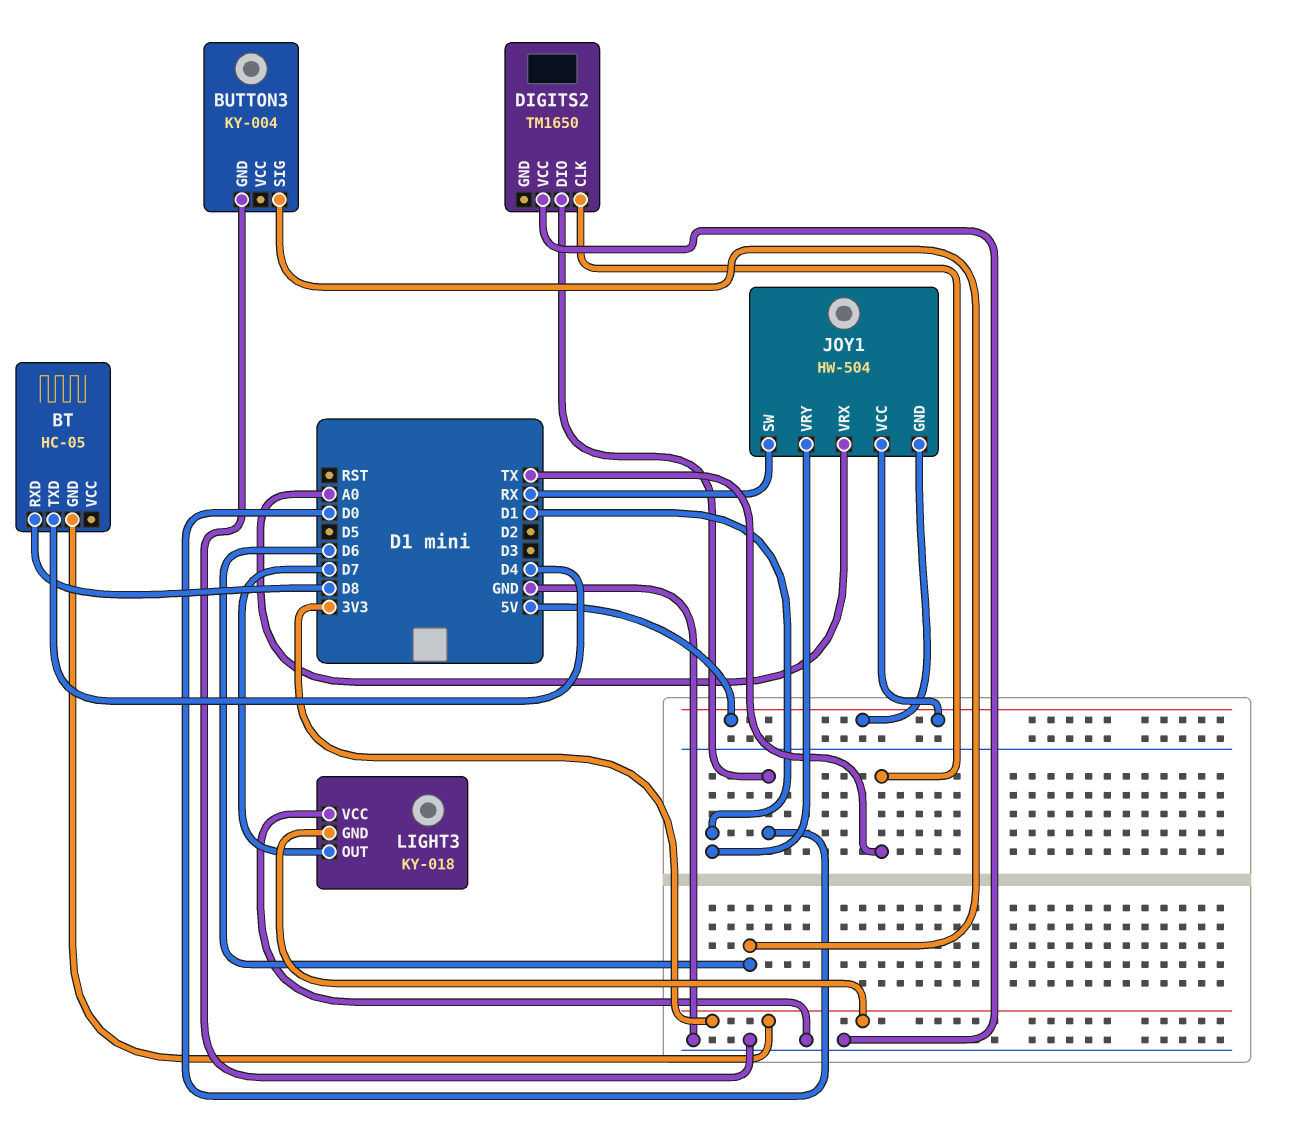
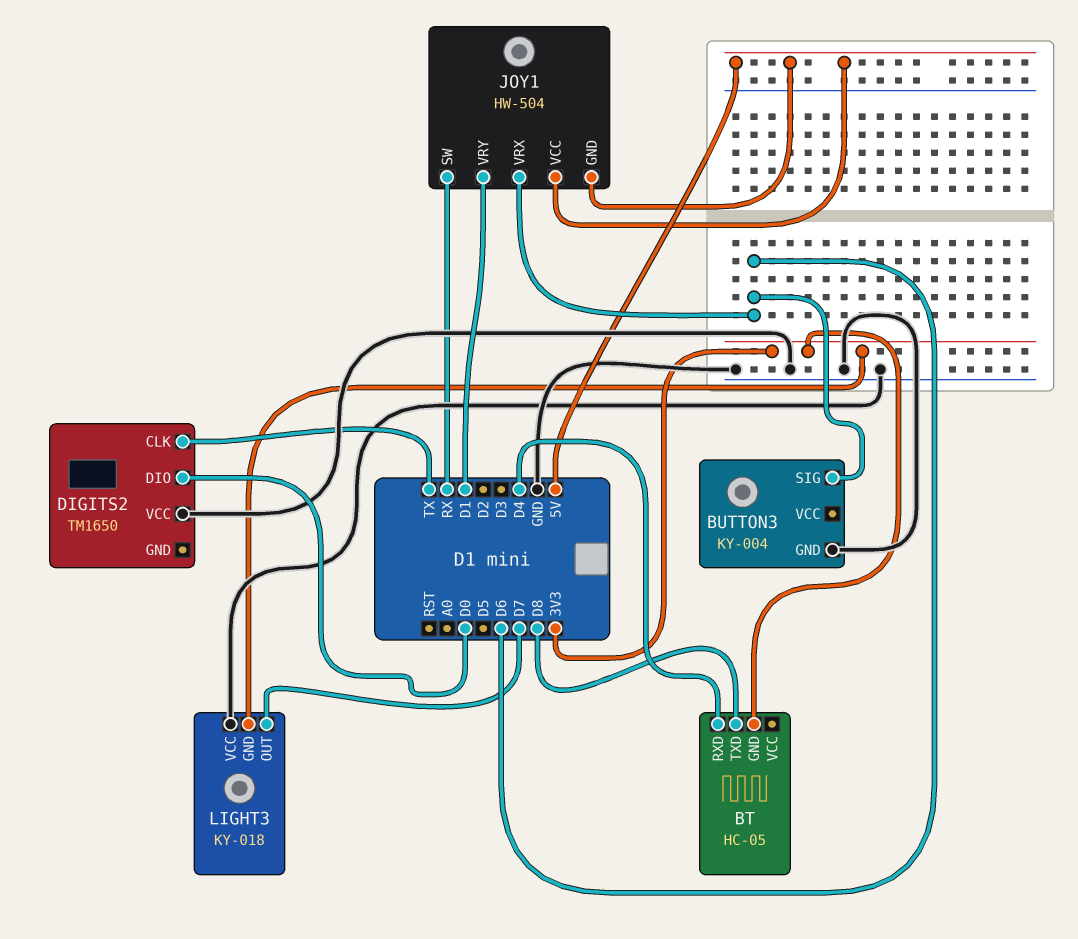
BT pin RXD: D8 -> D4
BT pin TXD: D4 -> D8
JOY1 pin VRX: A0 -> D6

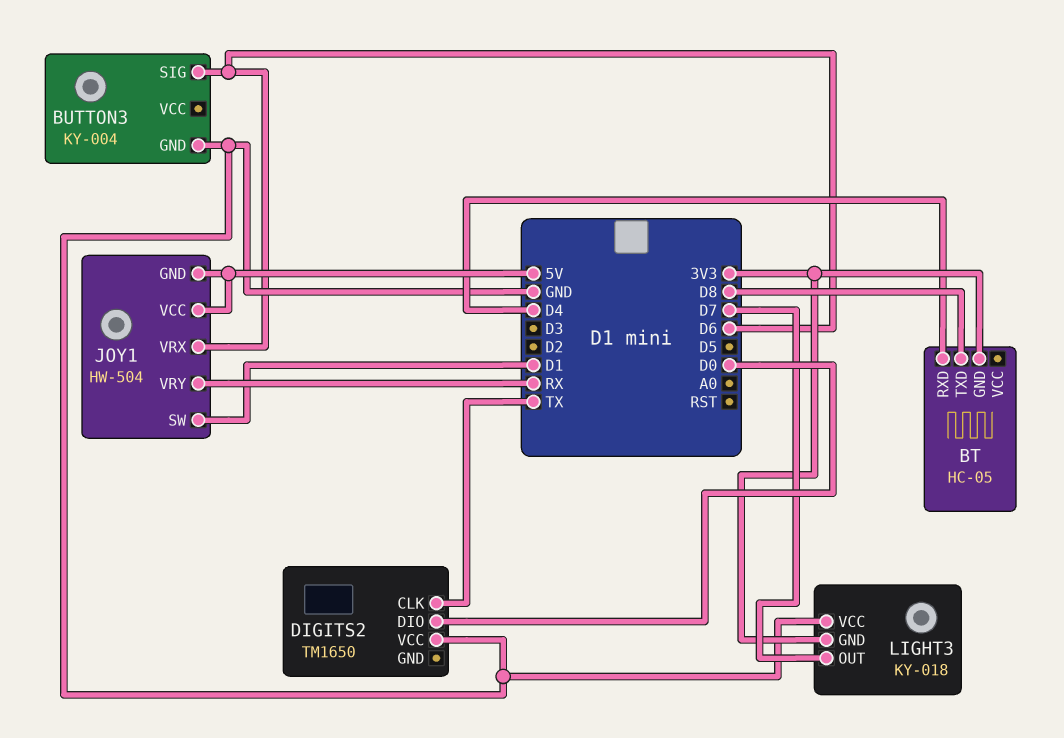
JOY1 pin SW: RX -> D1
JOY1 pin VRY: D1 -> RX

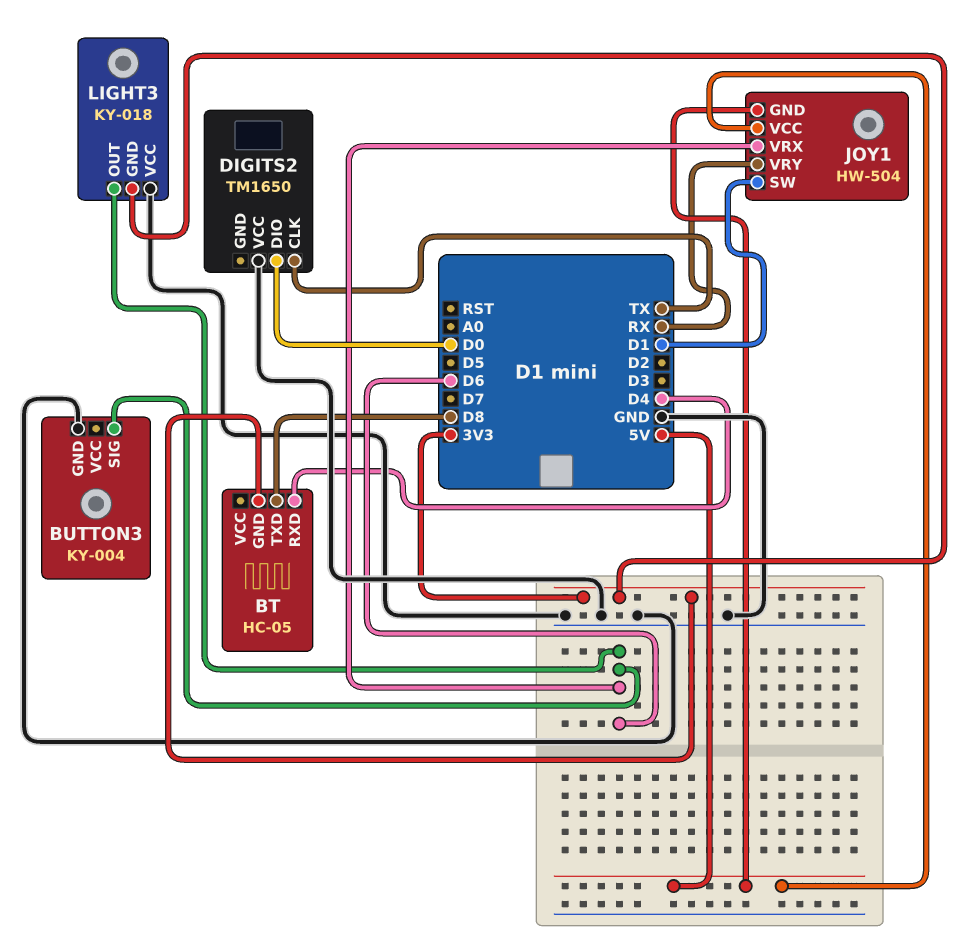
LIGHT3 pin OUT: D7 -> D6

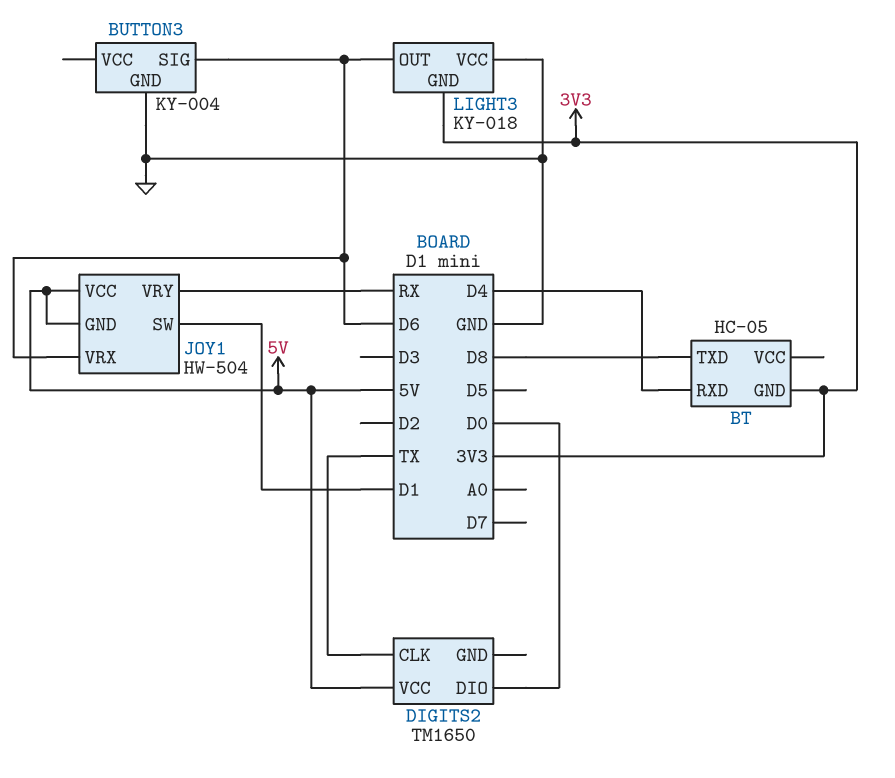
DIGITS2 pin VCC: GND -> 5V

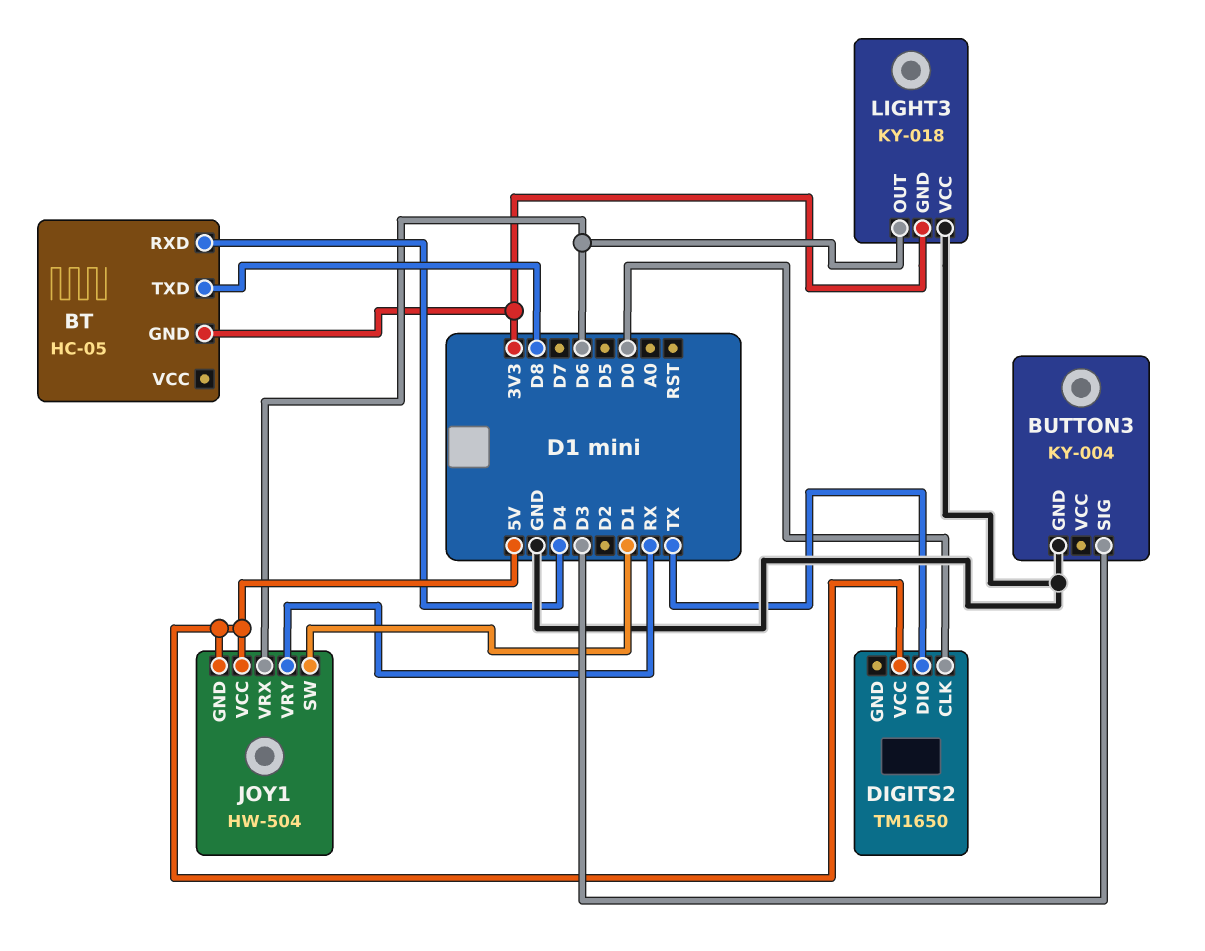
BUTTON3 pin SIG: D6 -> D3
DIGITS2 pin CLK: TX -> D0
DIGITS2 pin DIO: D0 -> TX

